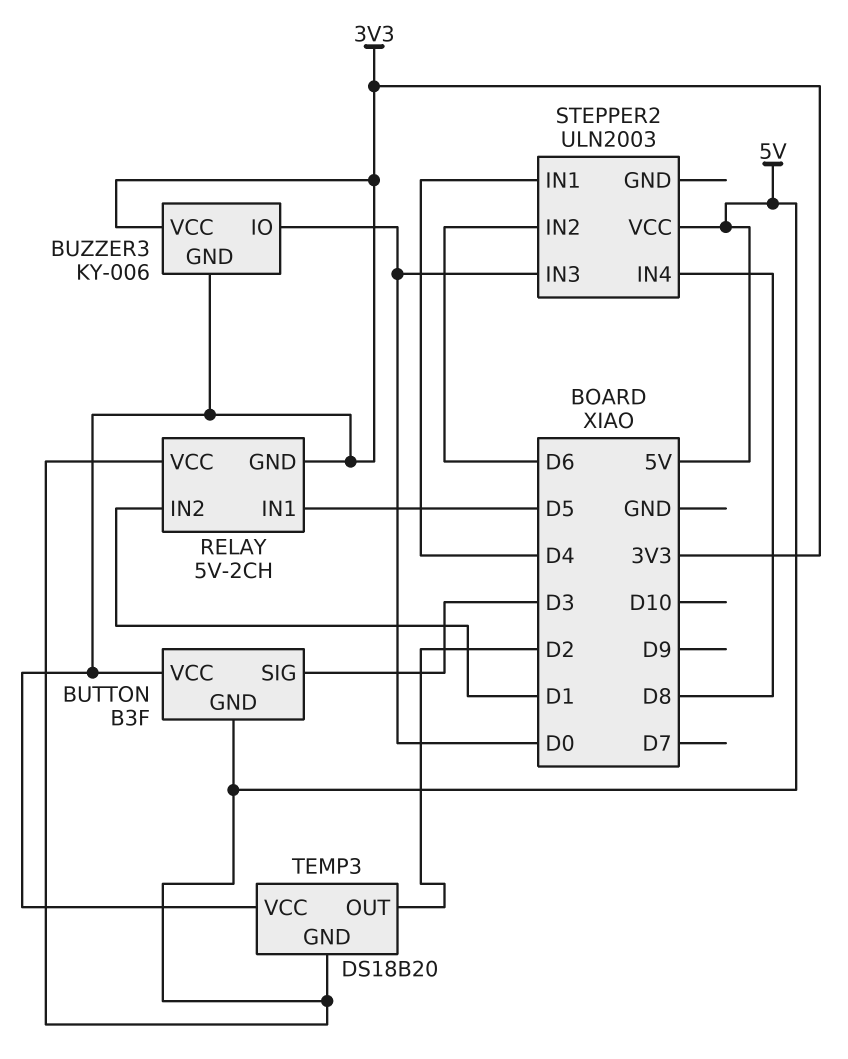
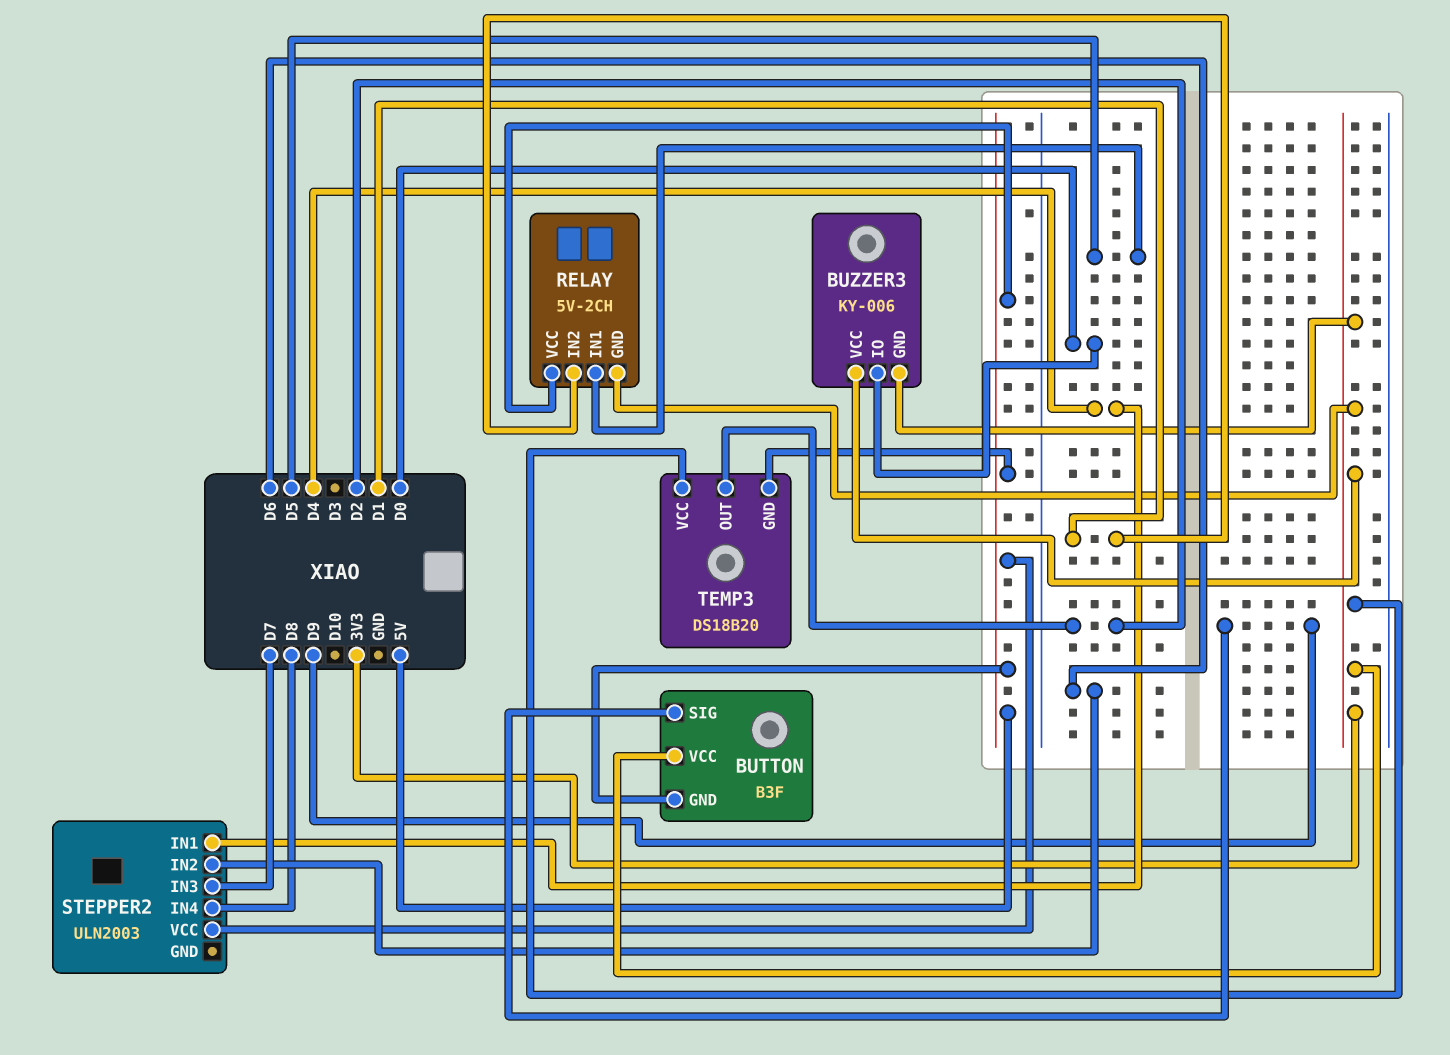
BUTTON pin SIG: D3 -> D9
STEPPER2 pin IN3: D0 -> D7

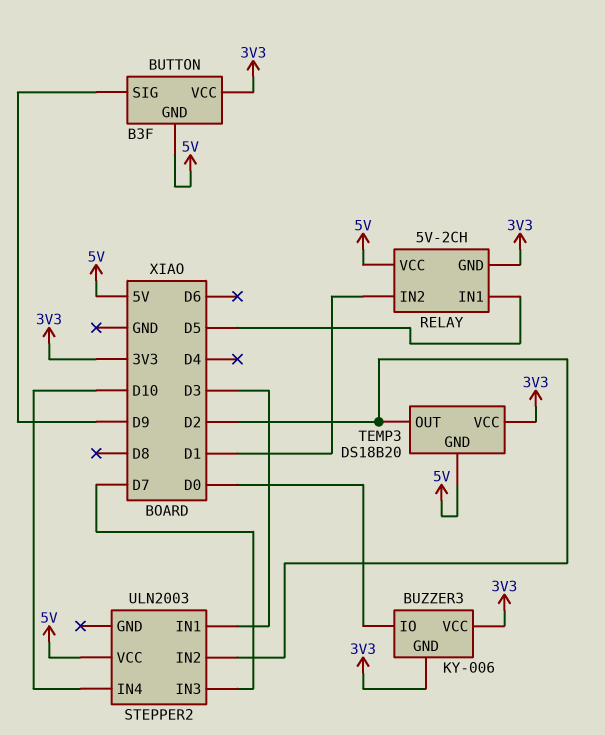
STEPPER2 pin IN1: D4 -> D3
STEPPER2 pin IN2: D6 -> D2
STEPPER2 pin IN4: D8 -> D10

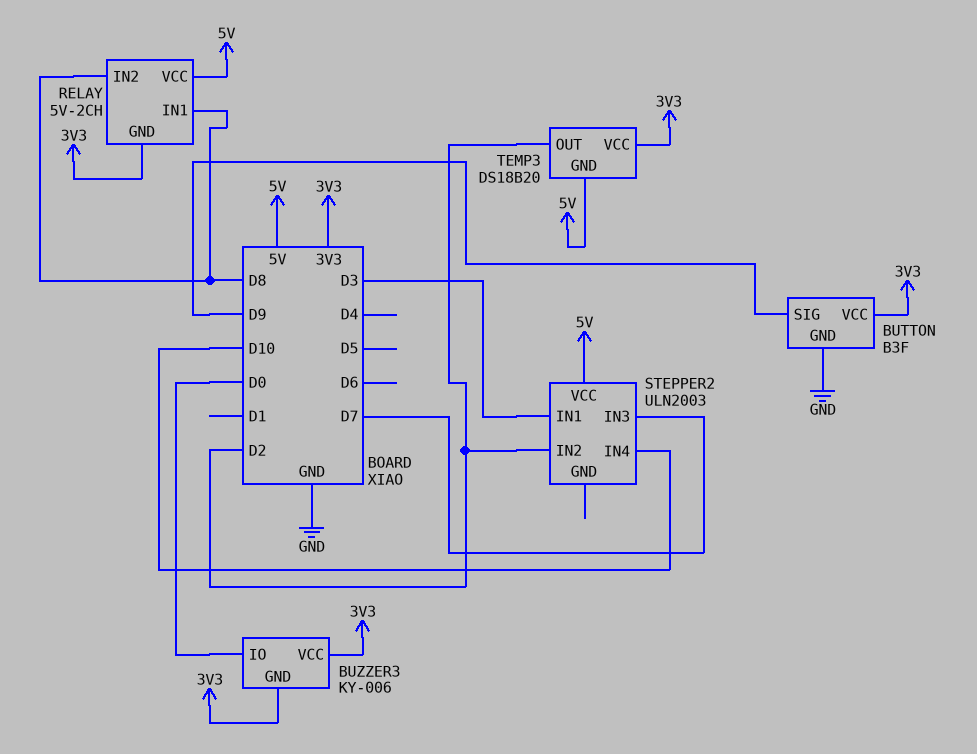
BUTTON pin GND: 5V -> GND
RELAY pin IN1: D5 -> D8
RELAY pin IN2: D1 -> D8

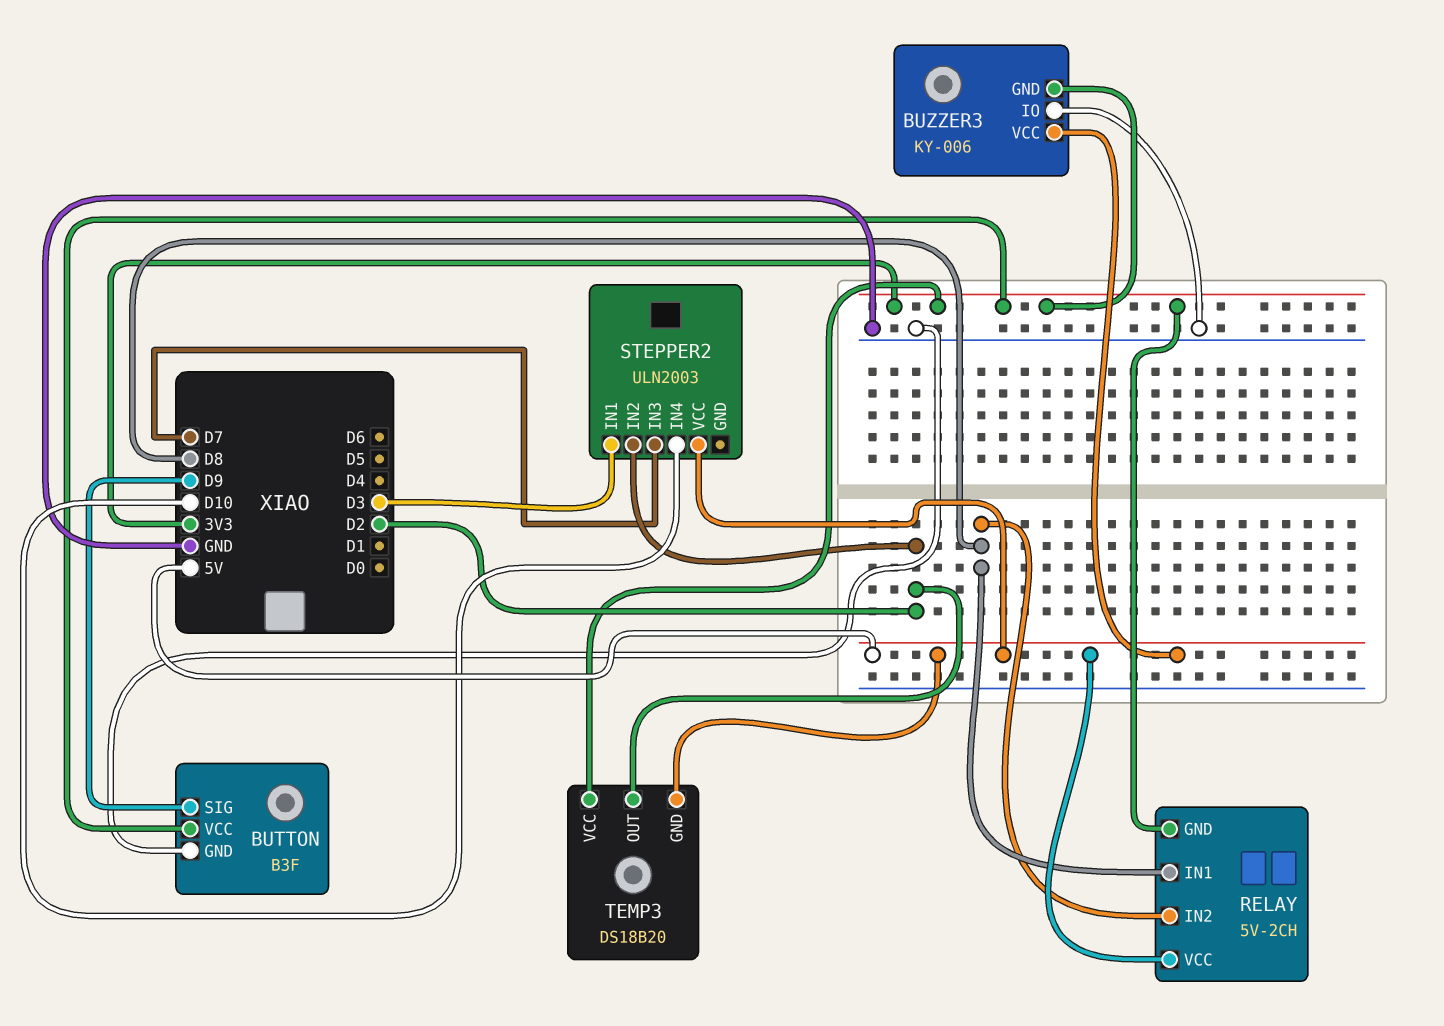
BUZZER3 pin IO: D0 -> GND
BUZZER3 pin VCC: 3V3 -> 5V

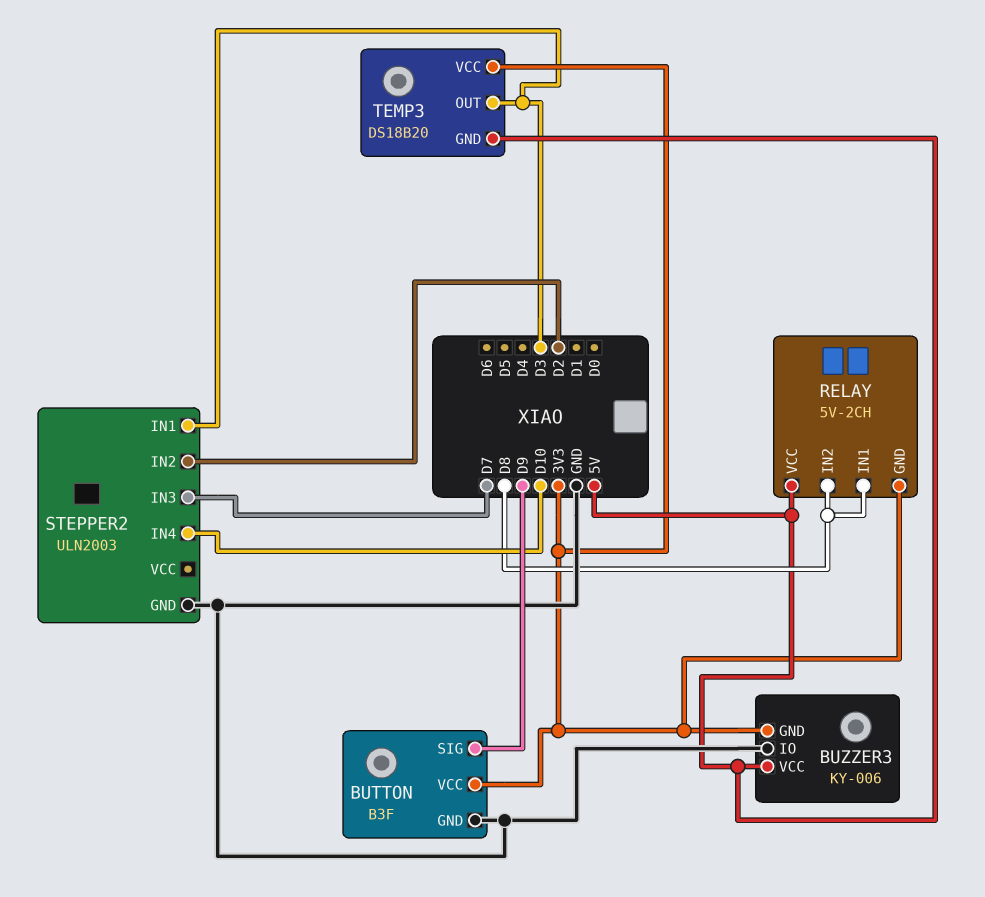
STEPPER2 pin GND: none -> GND
STEPPER2 pin VCC: 5V -> none
TEMP3 pin OUT: D2 -> D3

